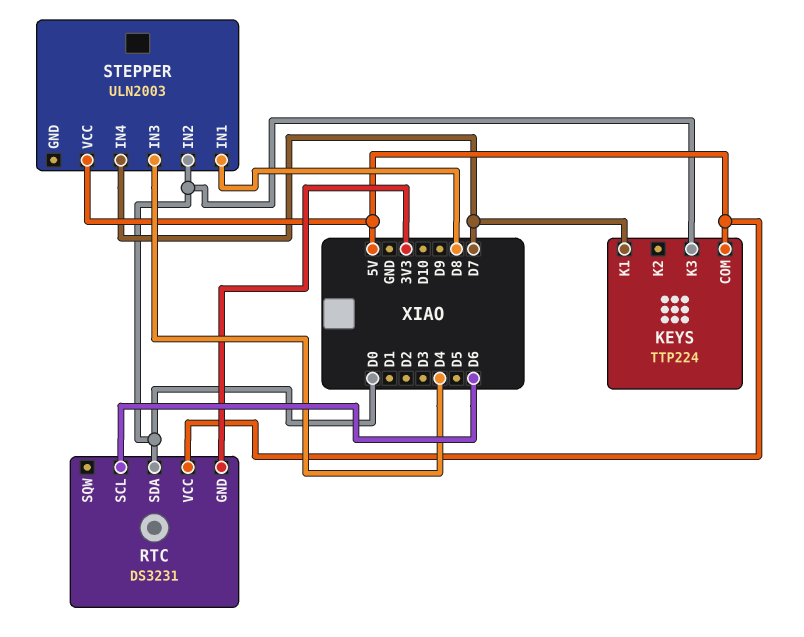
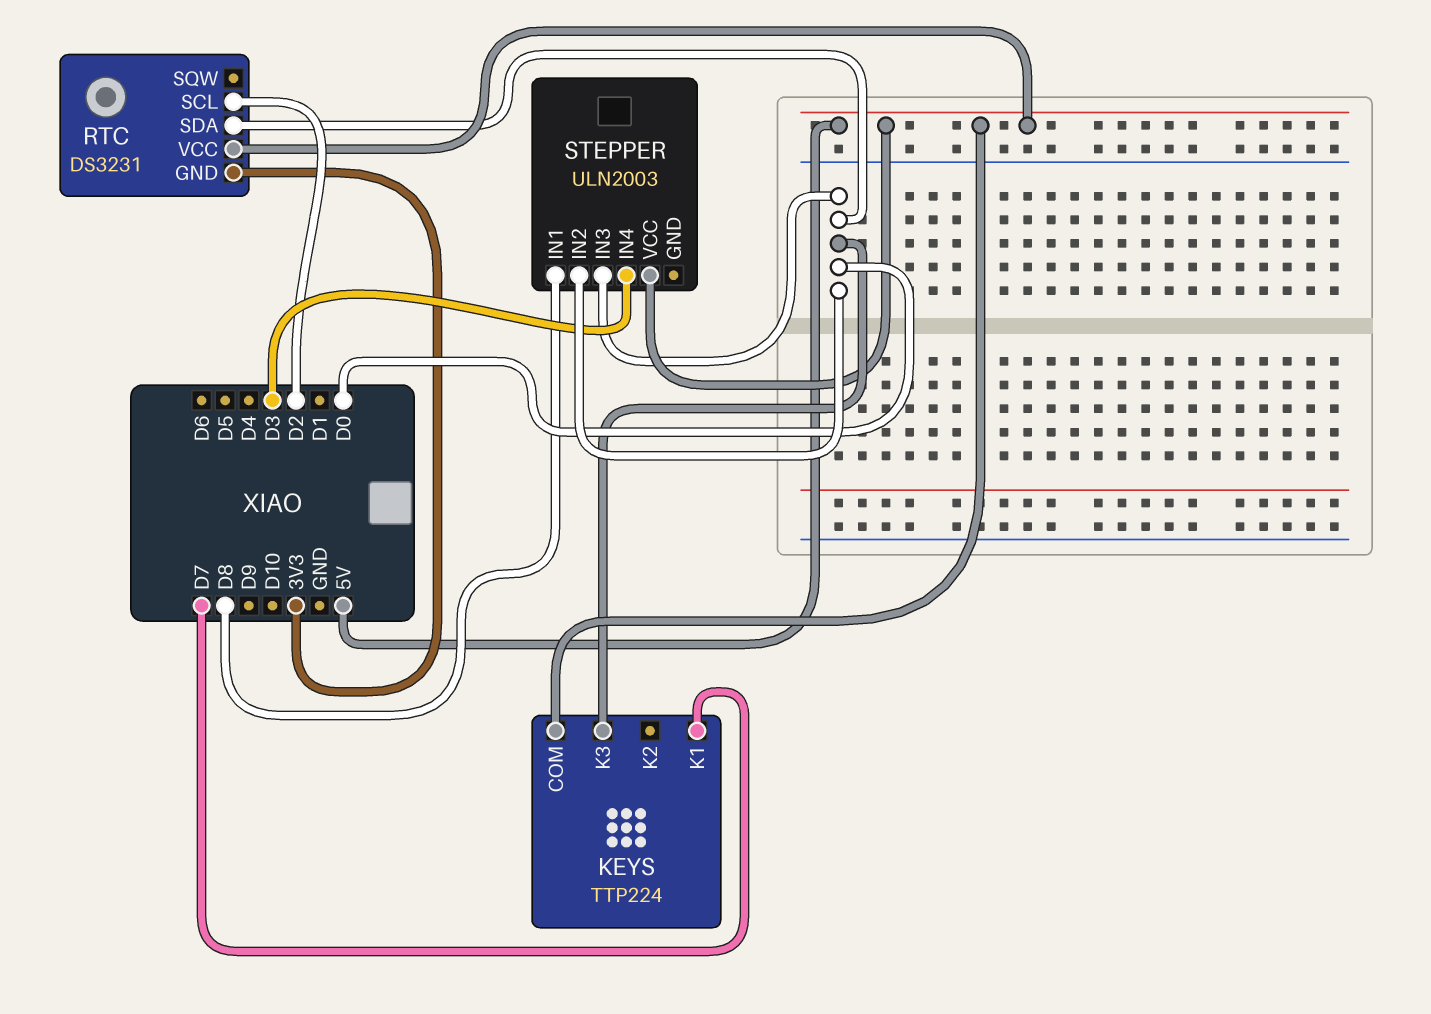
RTC pin SCL: D6 -> D2
STEPPER pin IN3: D4 -> D0
STEPPER pin IN4: D7 -> D3

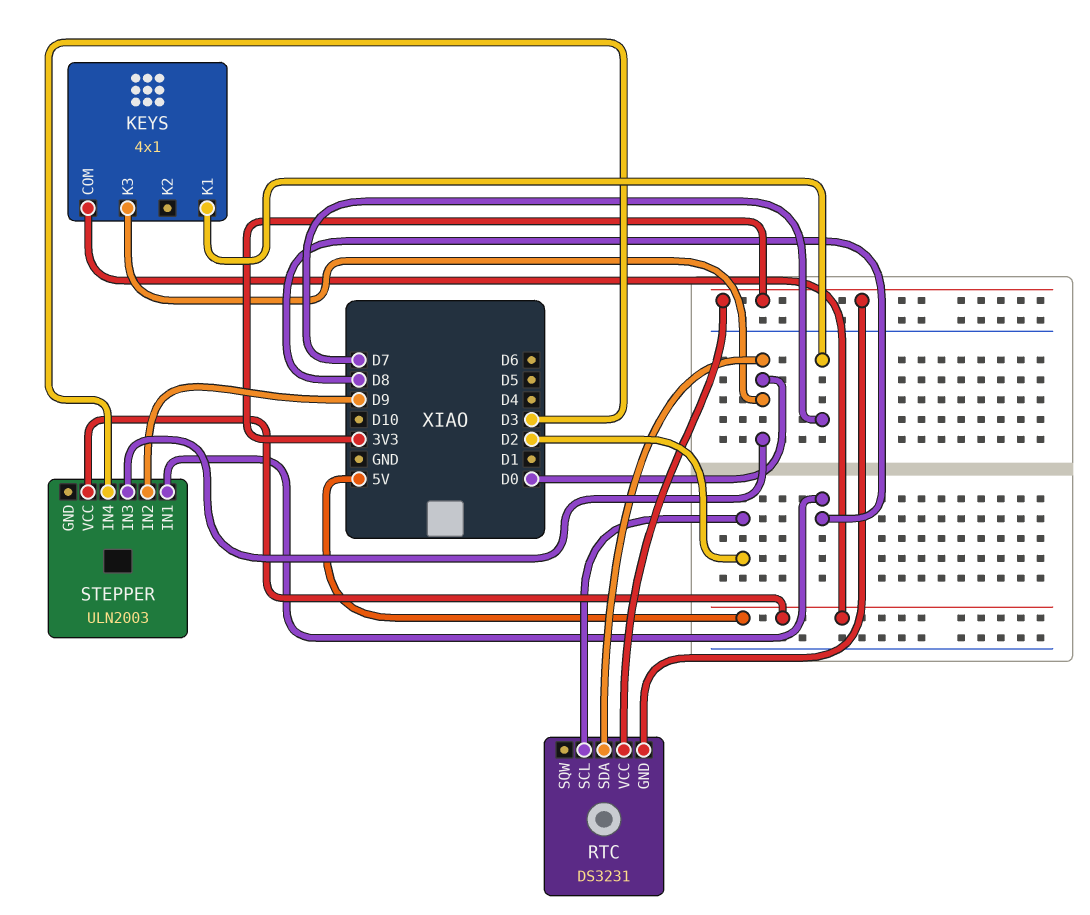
KEYS: TTP224 -> 4x1
RTC pin VCC: 5V -> 3V3
STEPPER pin IN2: D0 -> D9

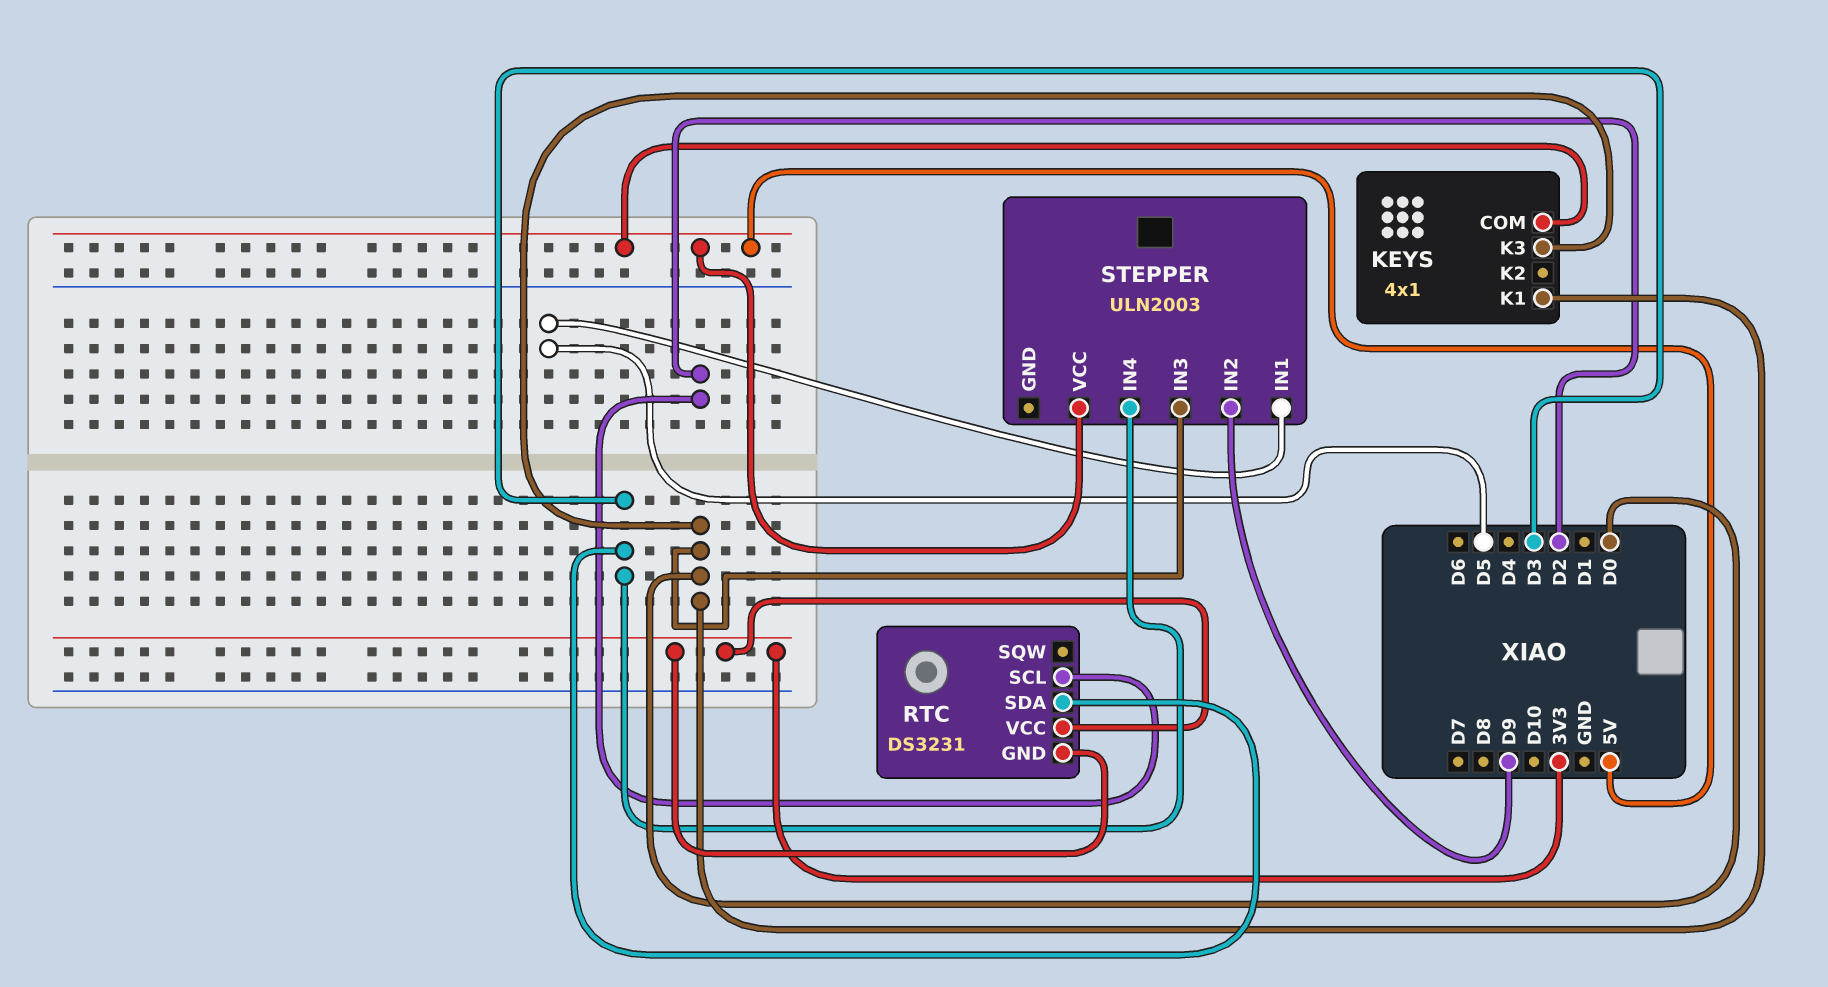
KEYS pin K1: D7 -> D0
RTC pin SDA: D0 -> D3
STEPPER pin IN1: D8 -> D5

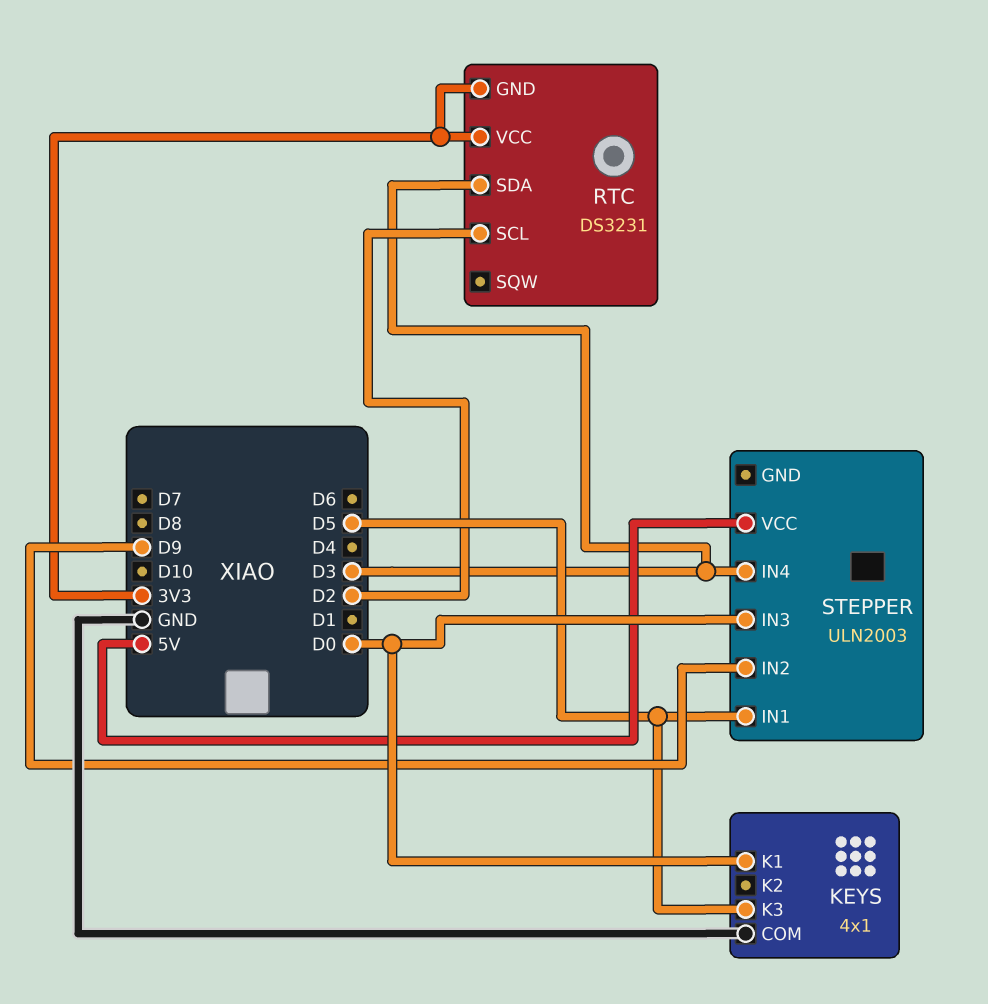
KEYS pin COM: 5V -> GND
KEYS pin K3: D0 -> D5

